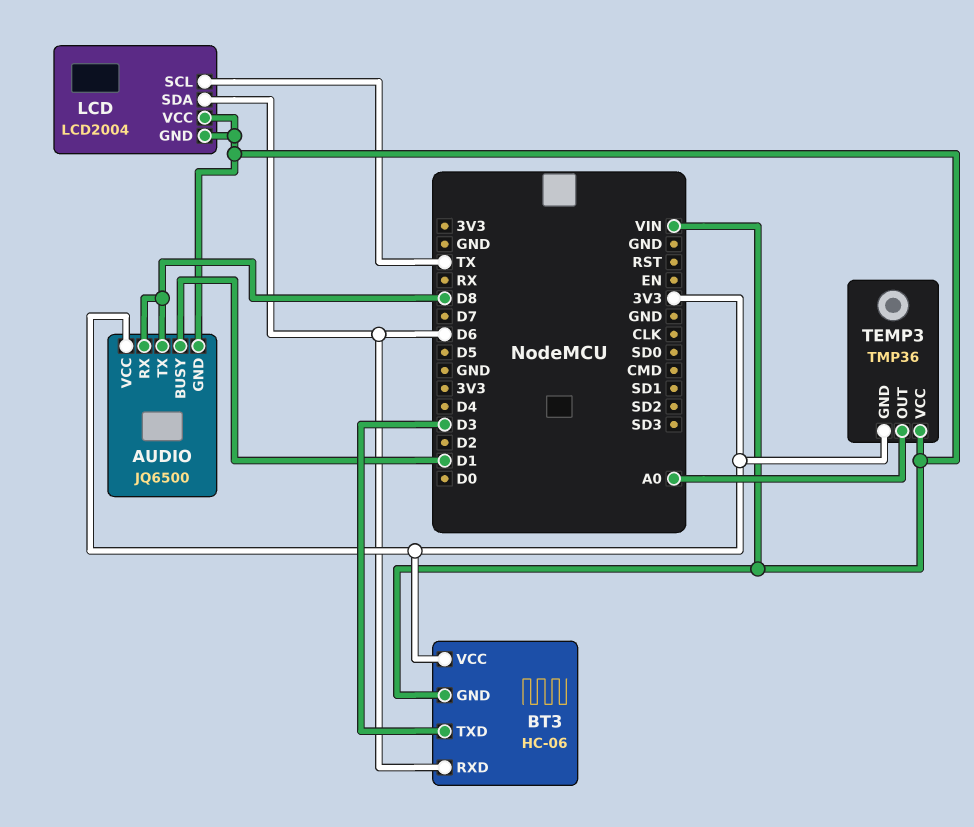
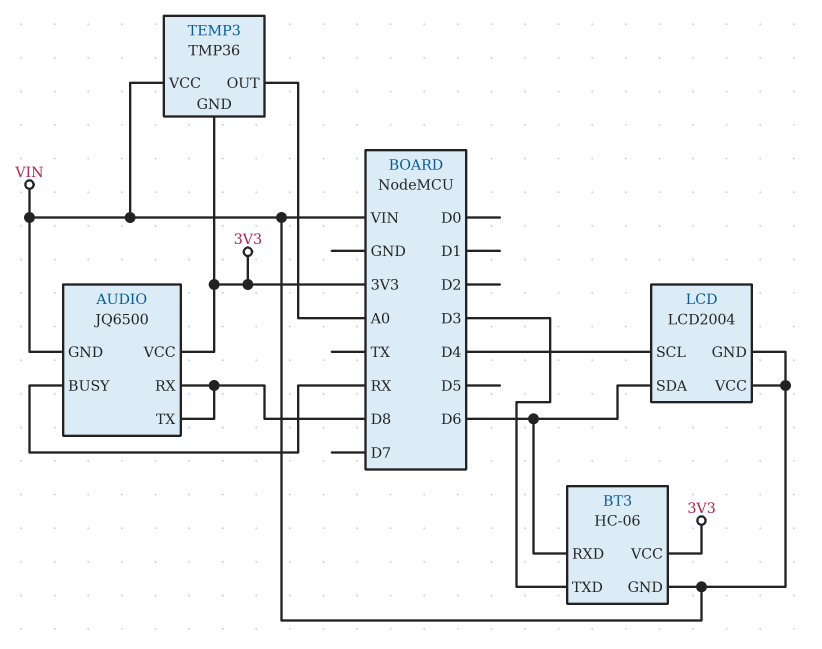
AUDIO pin BUSY: D1 -> RX
LCD pin SCL: TX -> D4

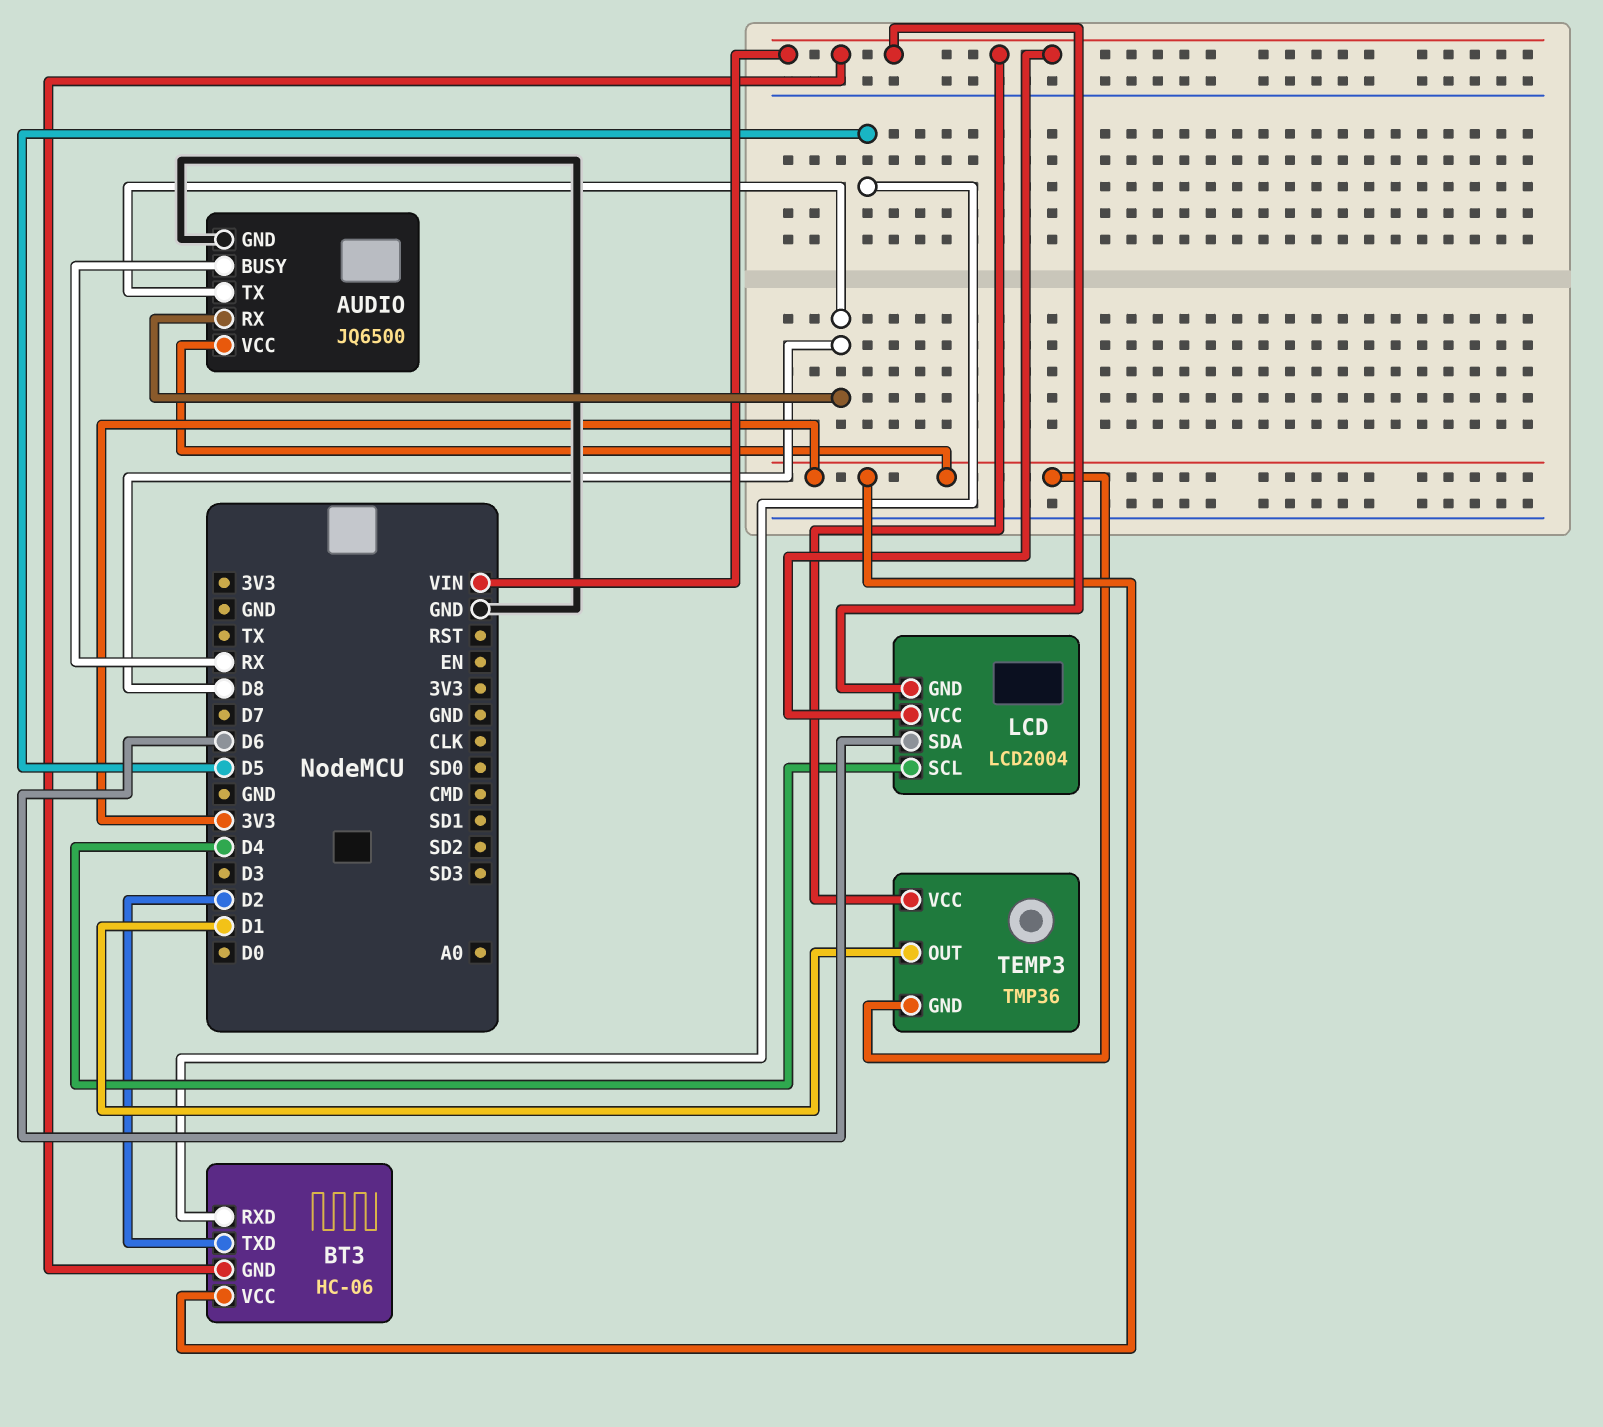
AUDIO pin GND: VIN -> GND
BT3 pin RXD: D6 -> D5
BT3 pin TXD: D3 -> D2
TEMP3 pin OUT: A0 -> D1

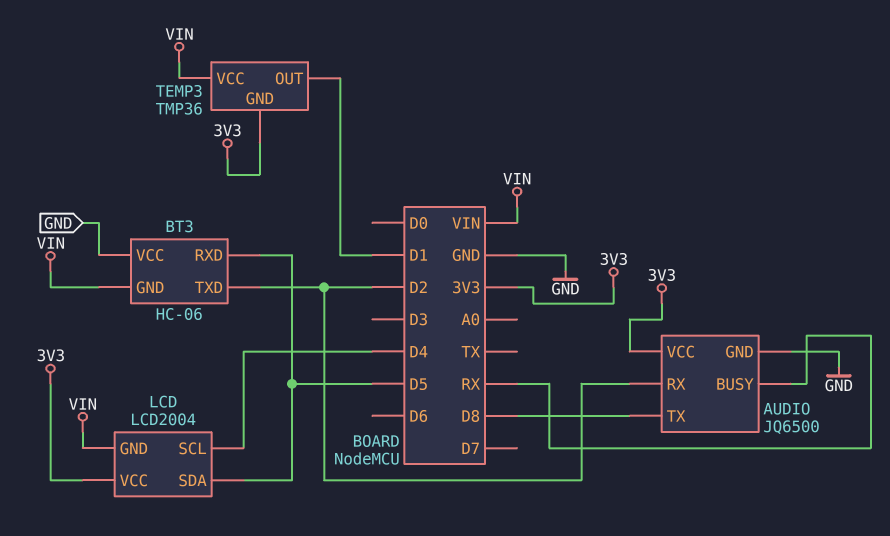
AUDIO pin RX: D8 -> D2
BT3 pin VCC: 3V3 -> GND
LCD pin SDA: D6 -> D5
LCD pin VCC: VIN -> 3V3

